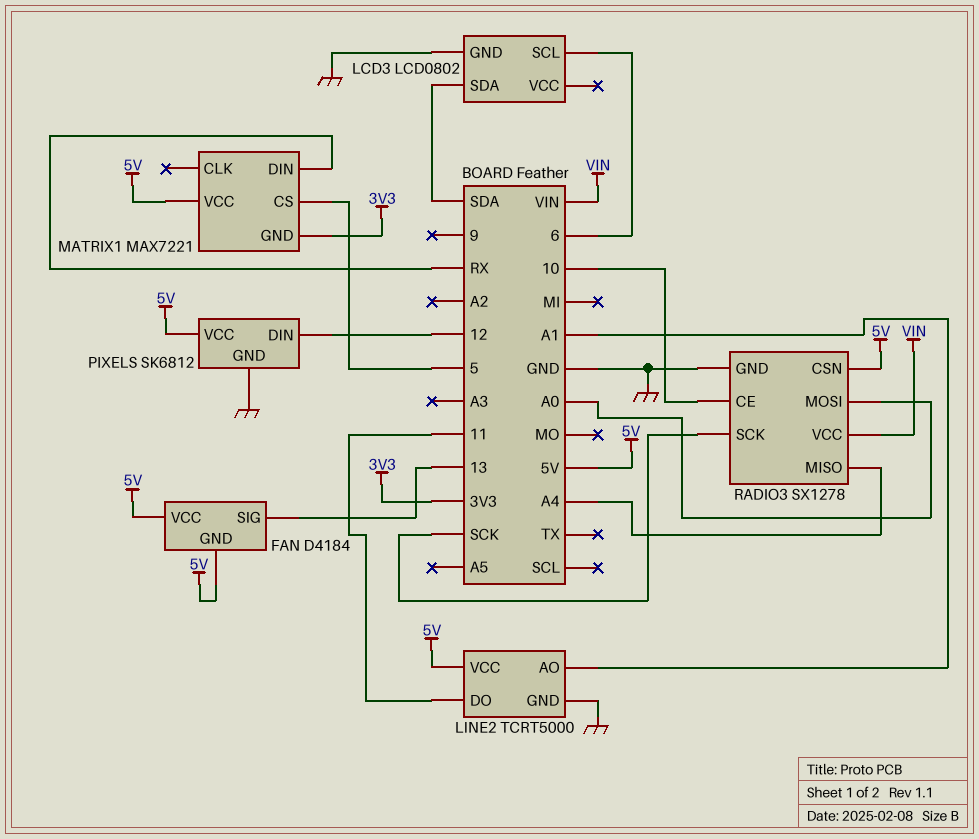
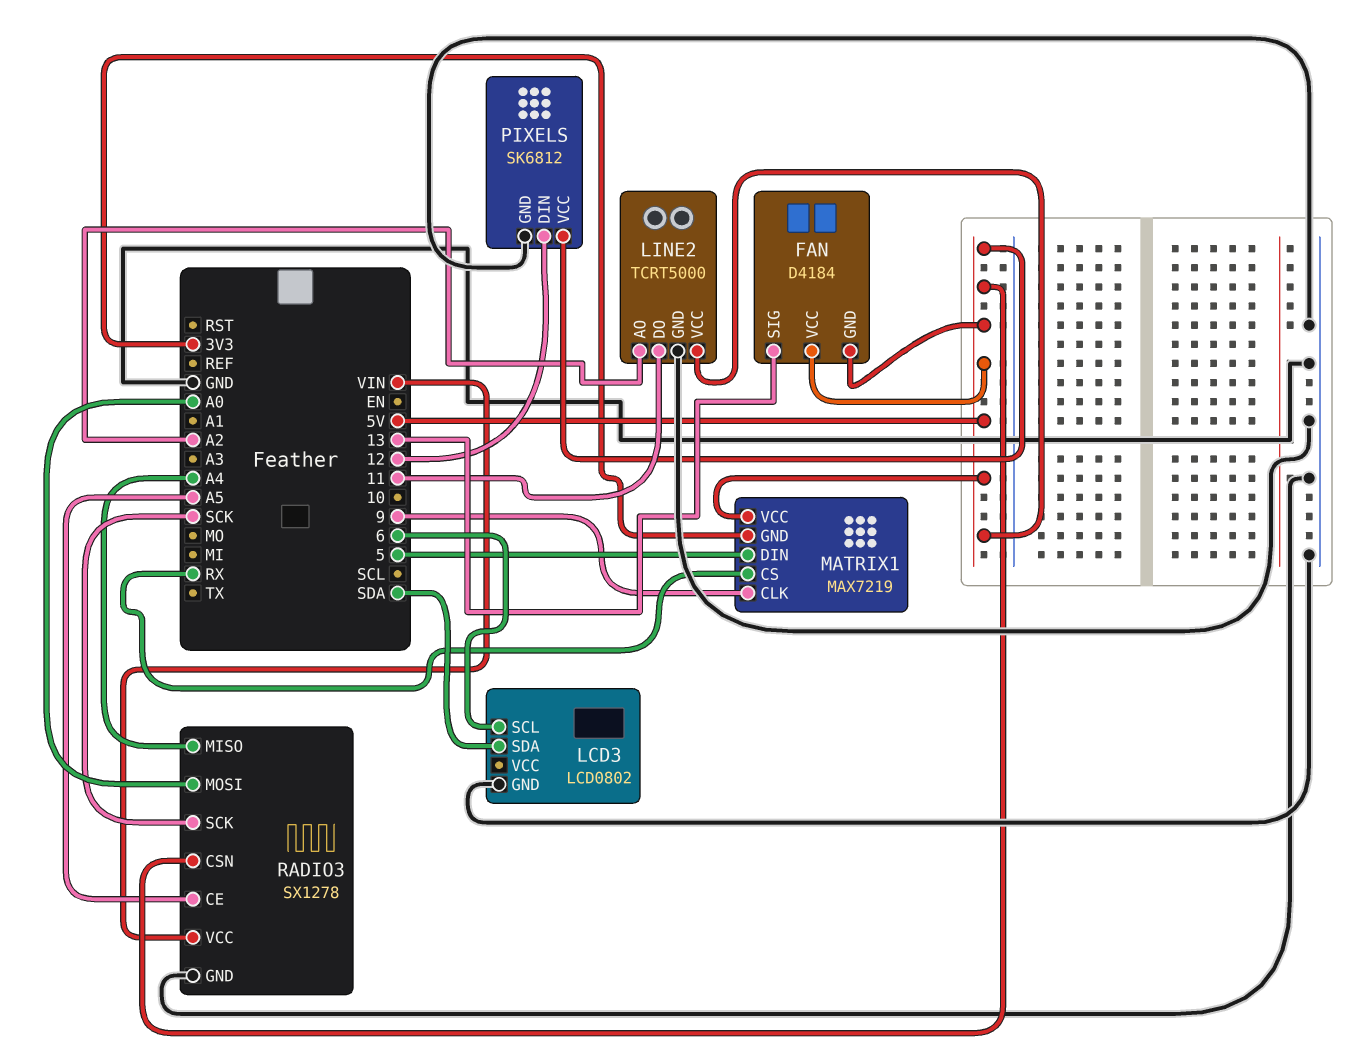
LINE2 pin AO: A1 -> A2
MATRIX1: MAX7221 -> MAX7219
MATRIX1 pin CLK: none -> 9
MATRIX1 pin CS: 5 -> RX
MATRIX1 pin DIN: RX -> 5
RADIO3 pin CE: 10 -> A5

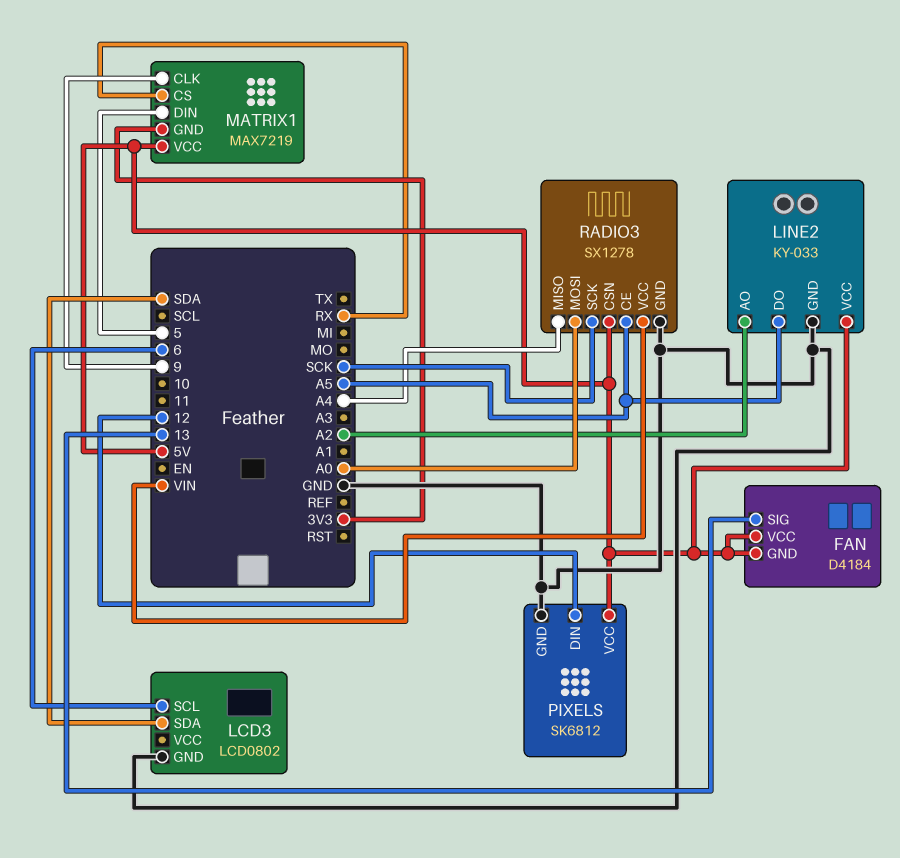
LINE2: TCRT5000 -> KY-033
LINE2 pin DO: 11 -> A5

